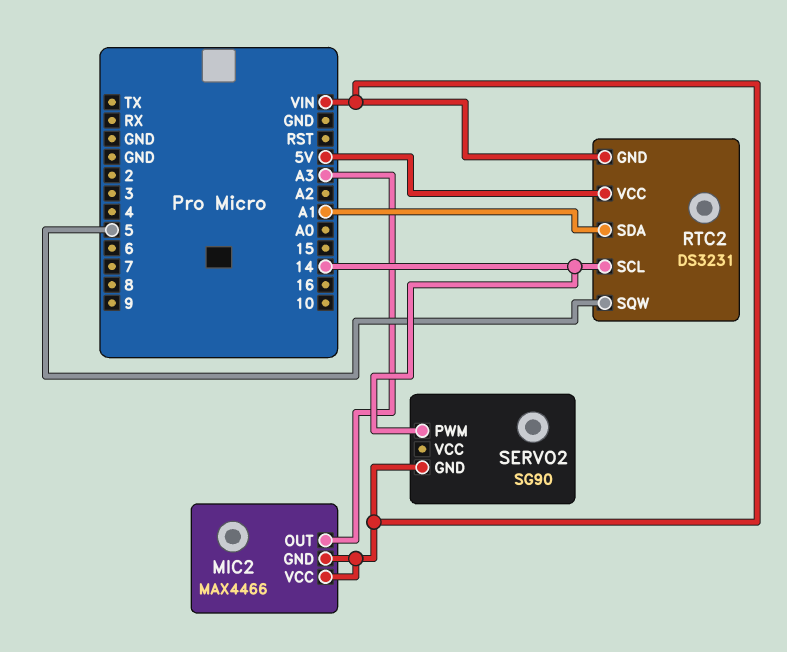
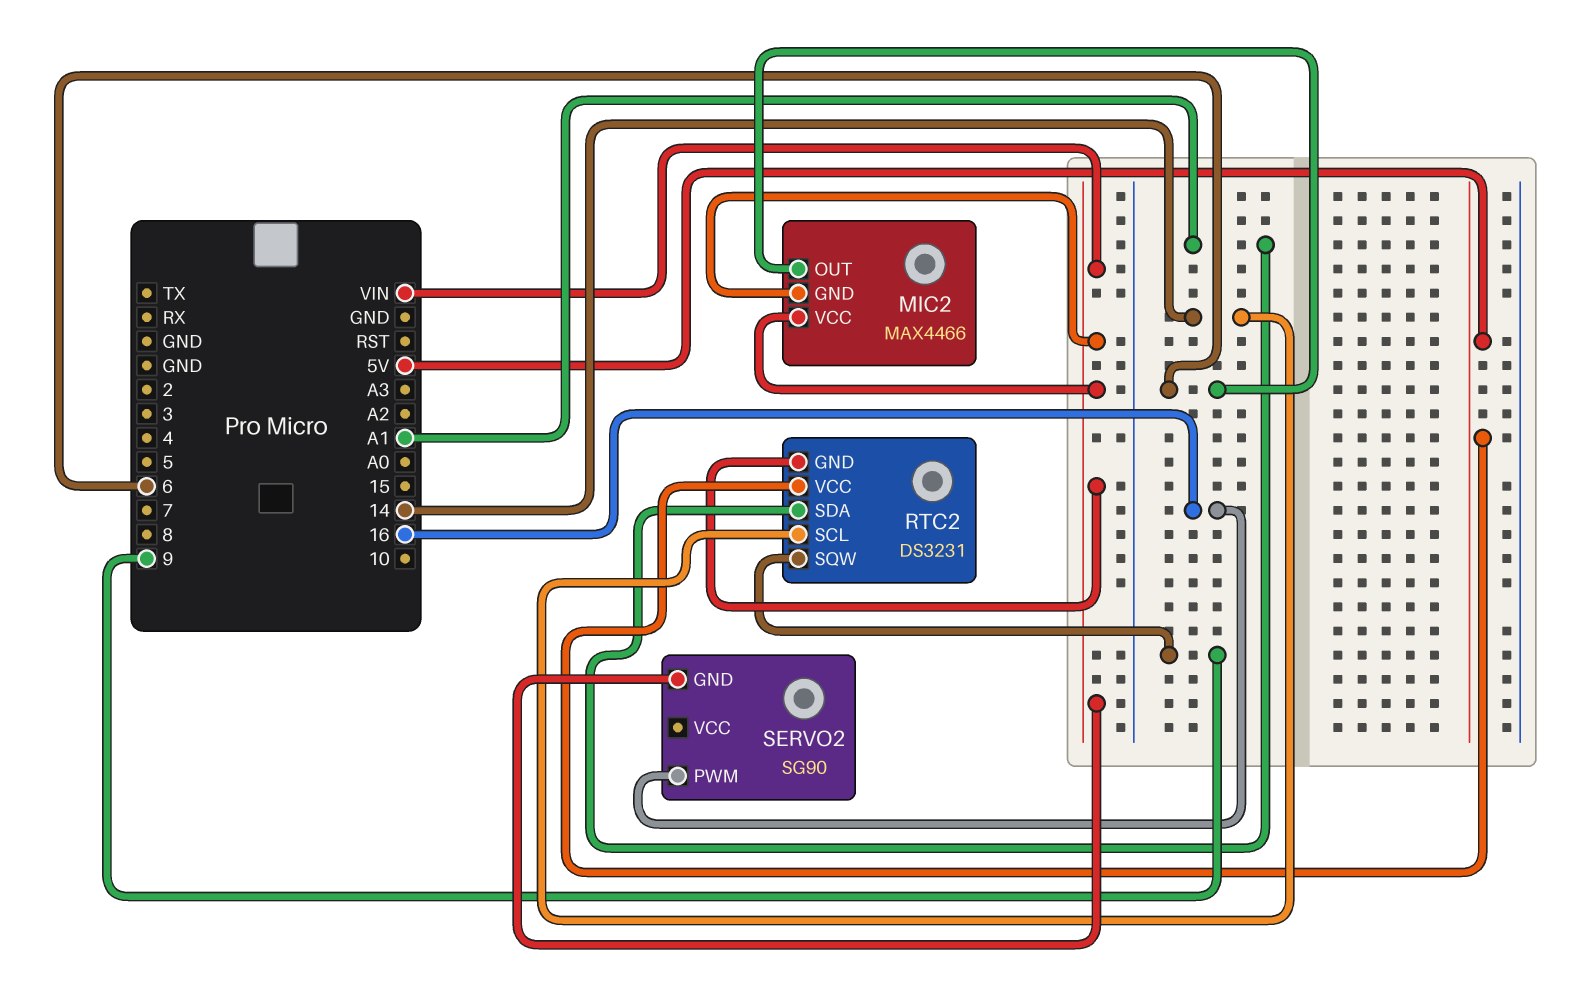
MIC2 pin OUT: A3 -> 6
RTC2 pin SQW: 5 -> 9
SERVO2 pin PWM: 14 -> 16

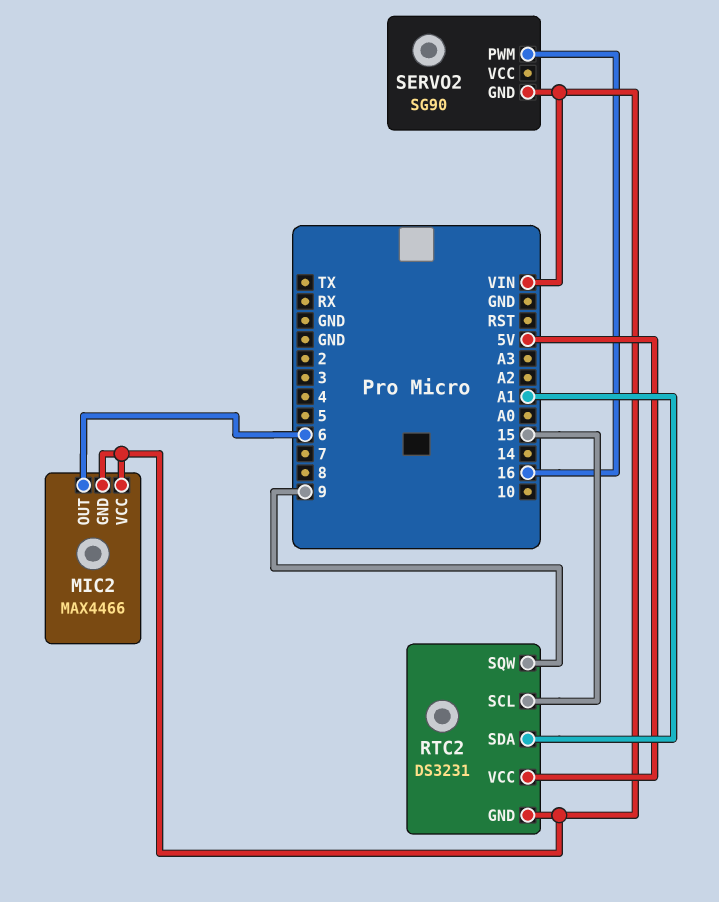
RTC2 pin SCL: 14 -> 15

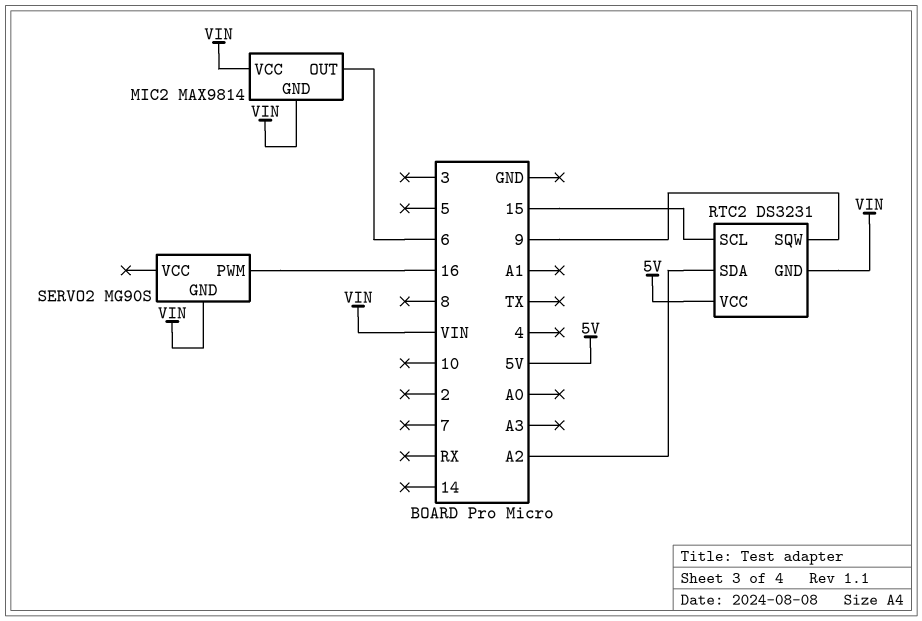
MIC2: MAX4466 -> MAX9814
RTC2 pin SDA: A1 -> A2
SERVO2: SG90 -> MG90S

